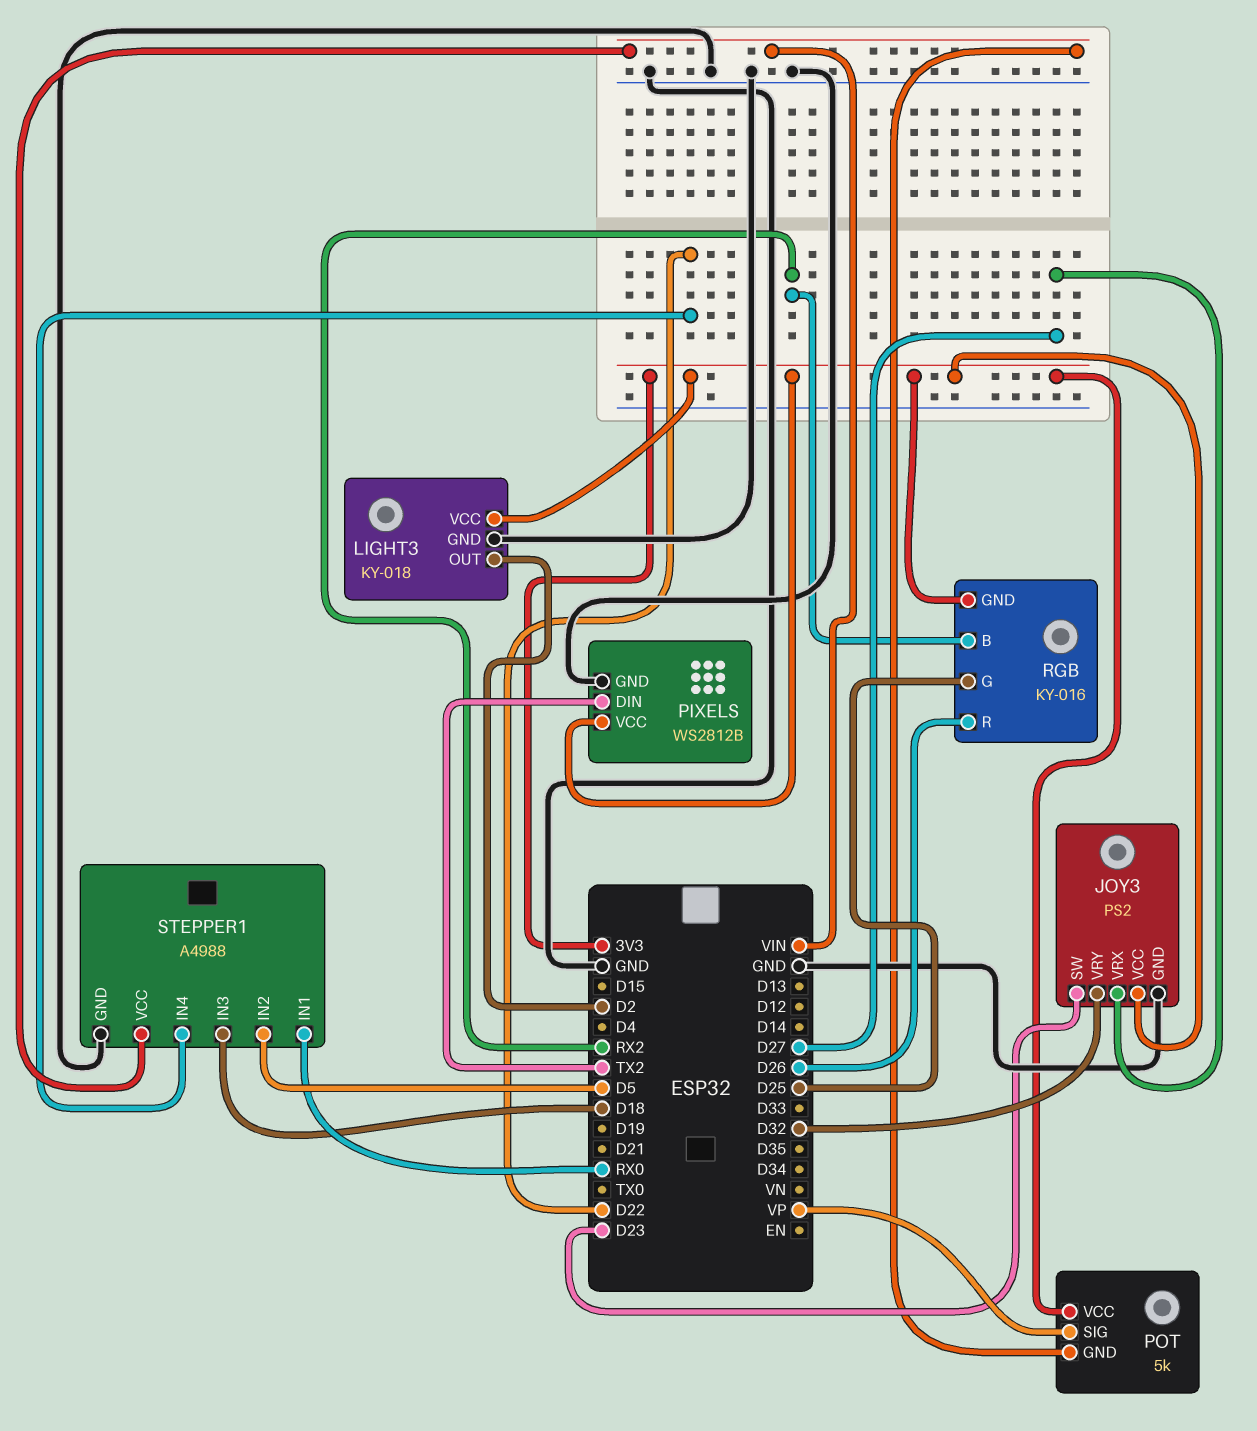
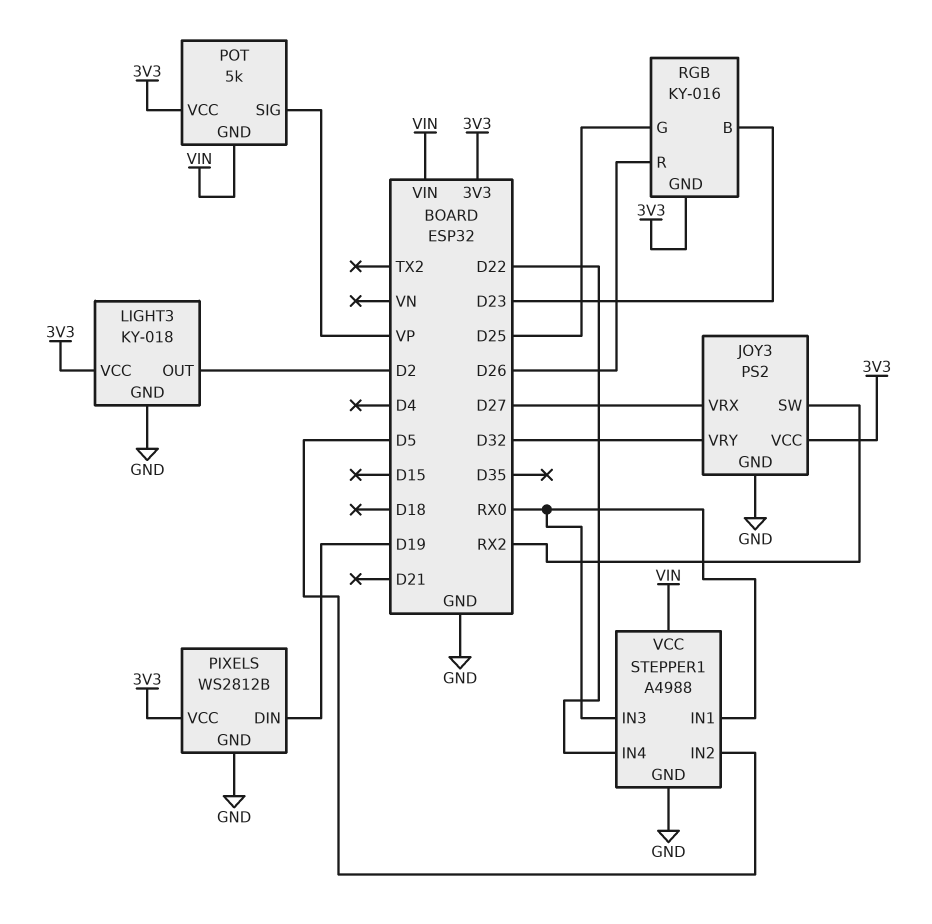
JOY3 pin SW: D23 -> RX2
PIXELS pin DIN: TX2 -> D19
RGB pin B: RX2 -> D23
STEPPER1 pin IN3: D18 -> RX0

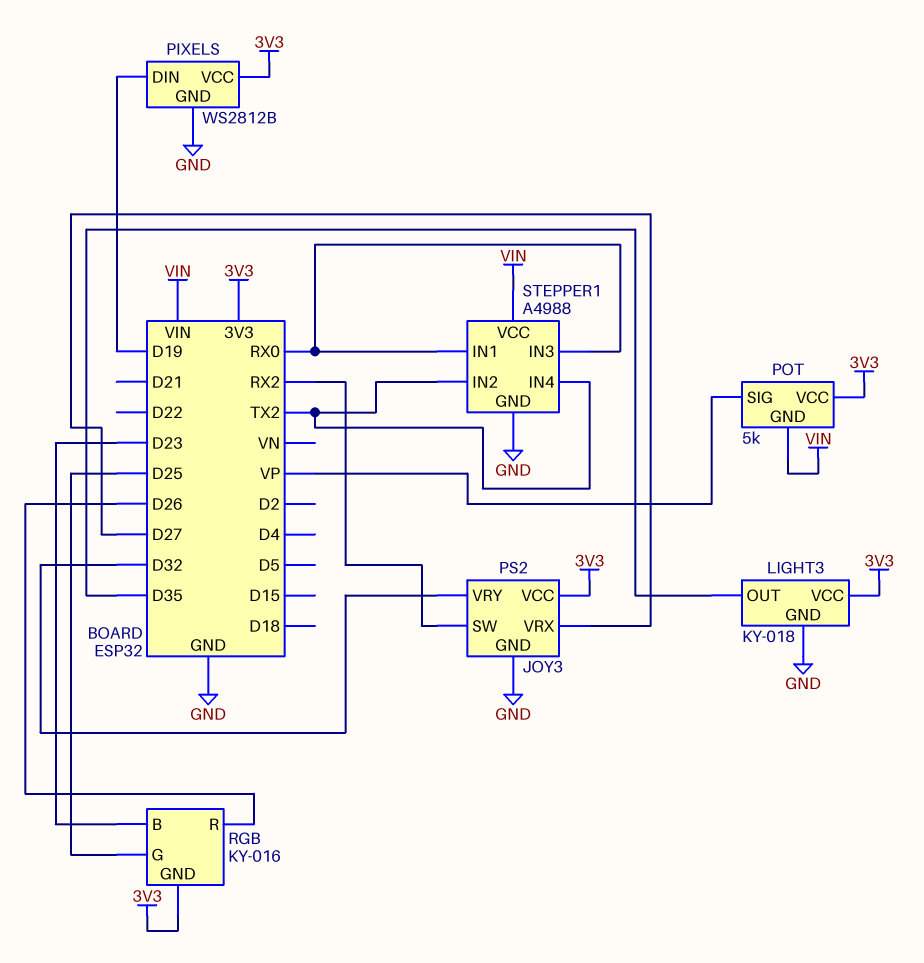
LIGHT3 pin OUT: D2 -> D35
STEPPER1 pin IN2: D5 -> TX2
STEPPER1 pin IN4: D22 -> TX2

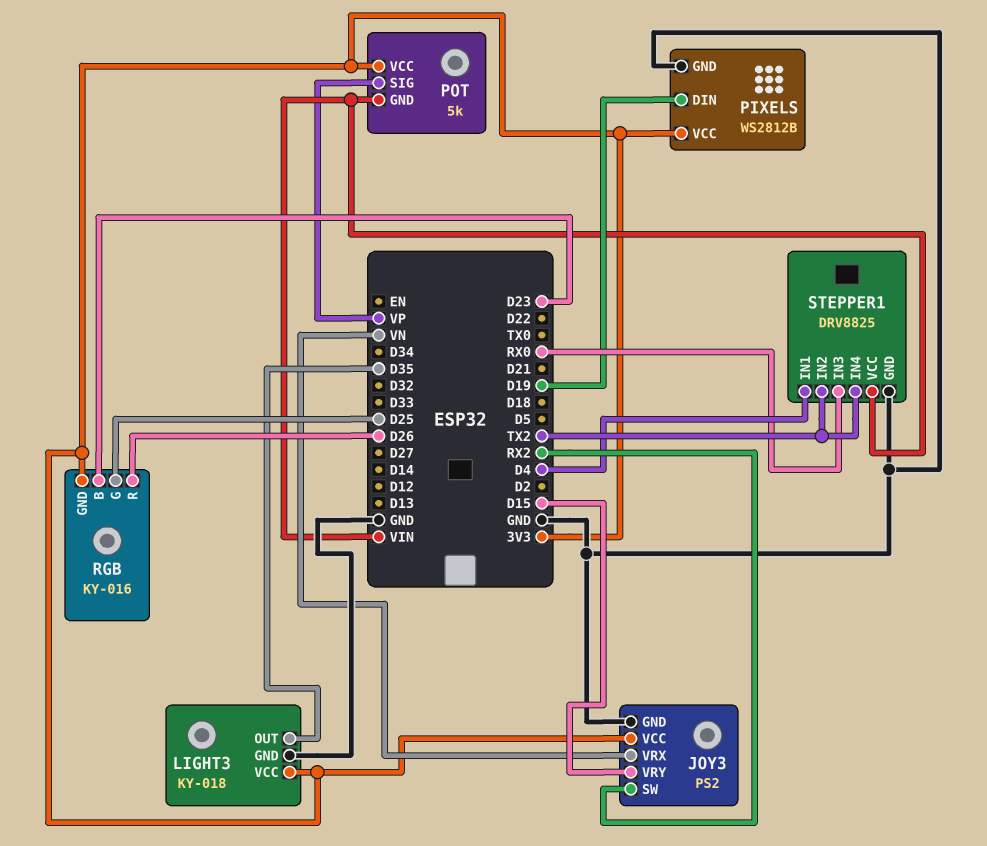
JOY3 pin VRX: D27 -> VN
JOY3 pin VRY: D32 -> D15
STEPPER1: A4988 -> DRV8825
STEPPER1 pin IN1: RX0 -> D4

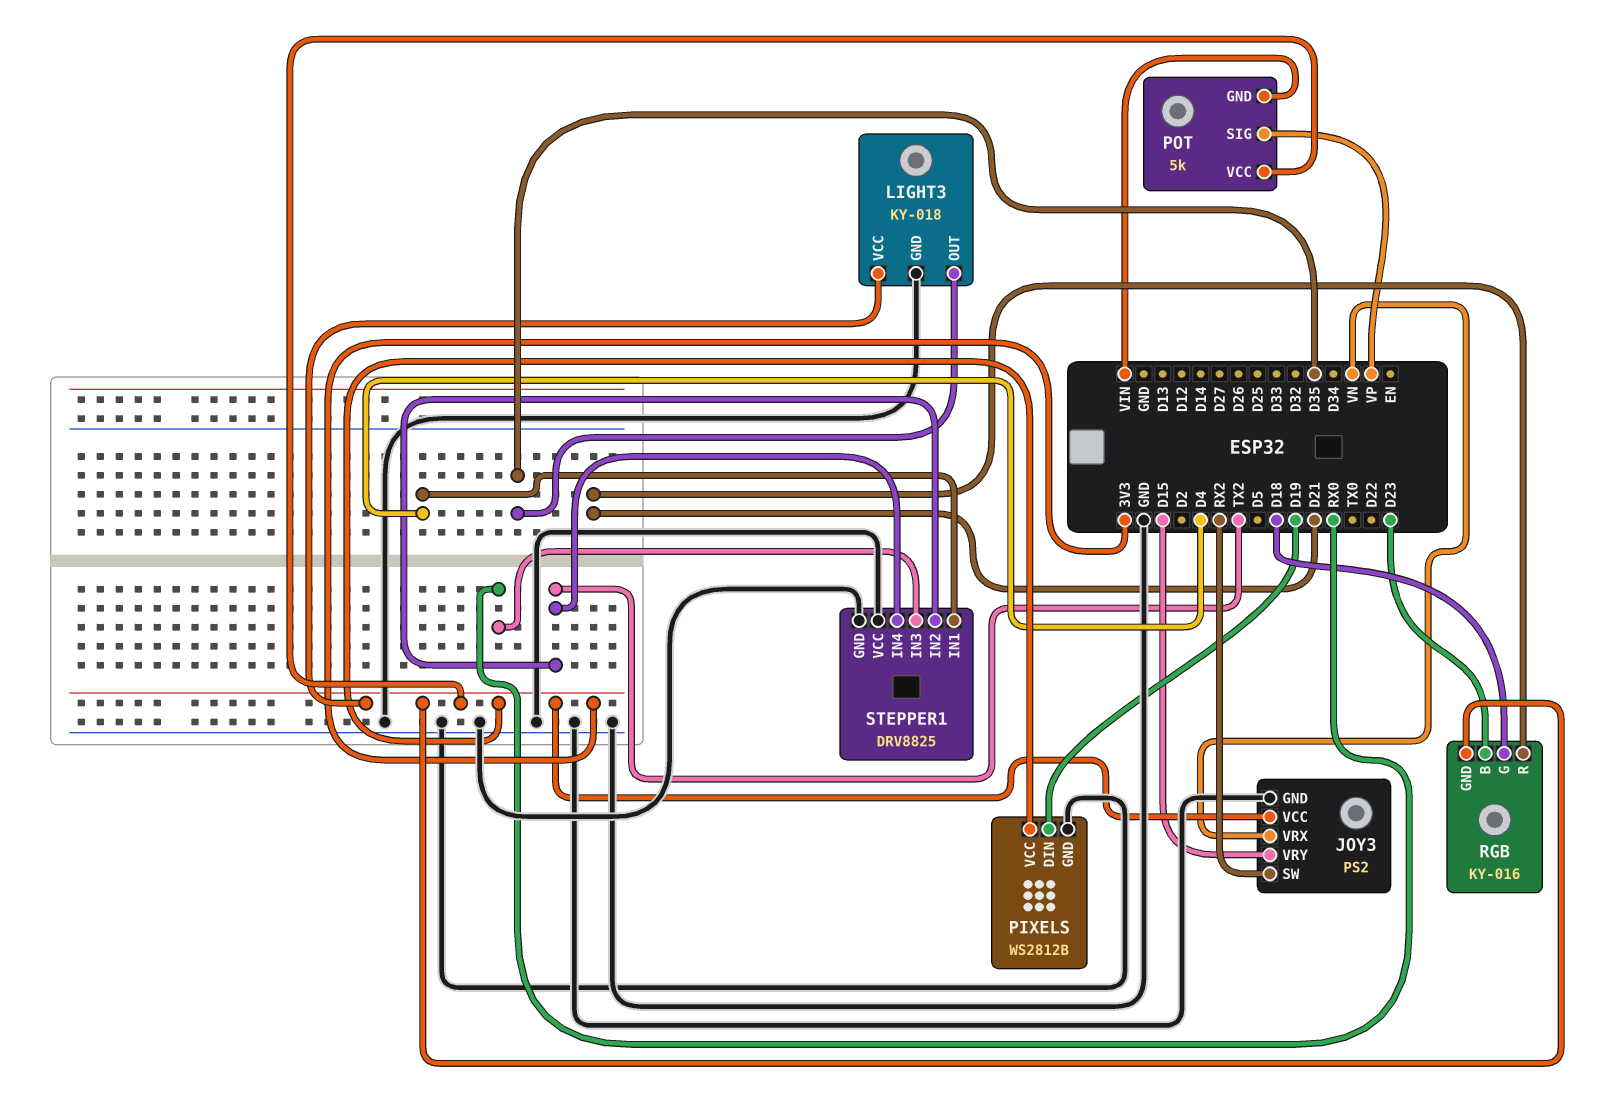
RGB pin G: D25 -> D18
RGB pin R: D26 -> D21
STEPPER1 pin VCC: VIN -> GND

